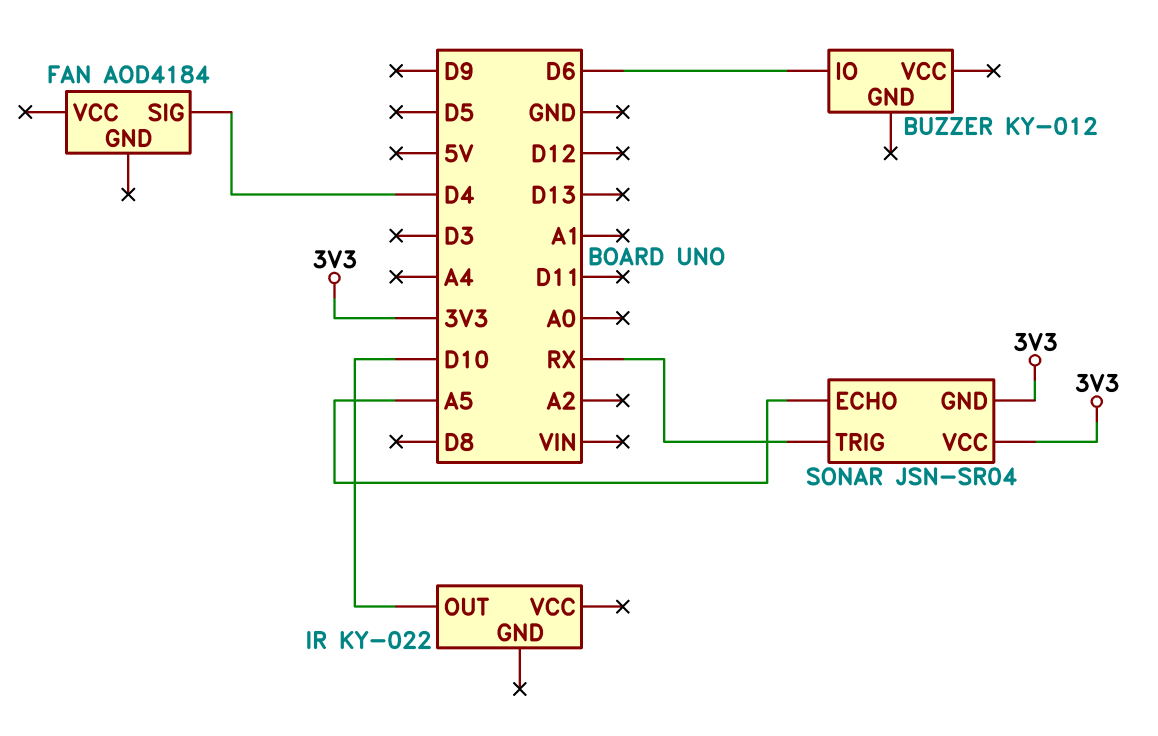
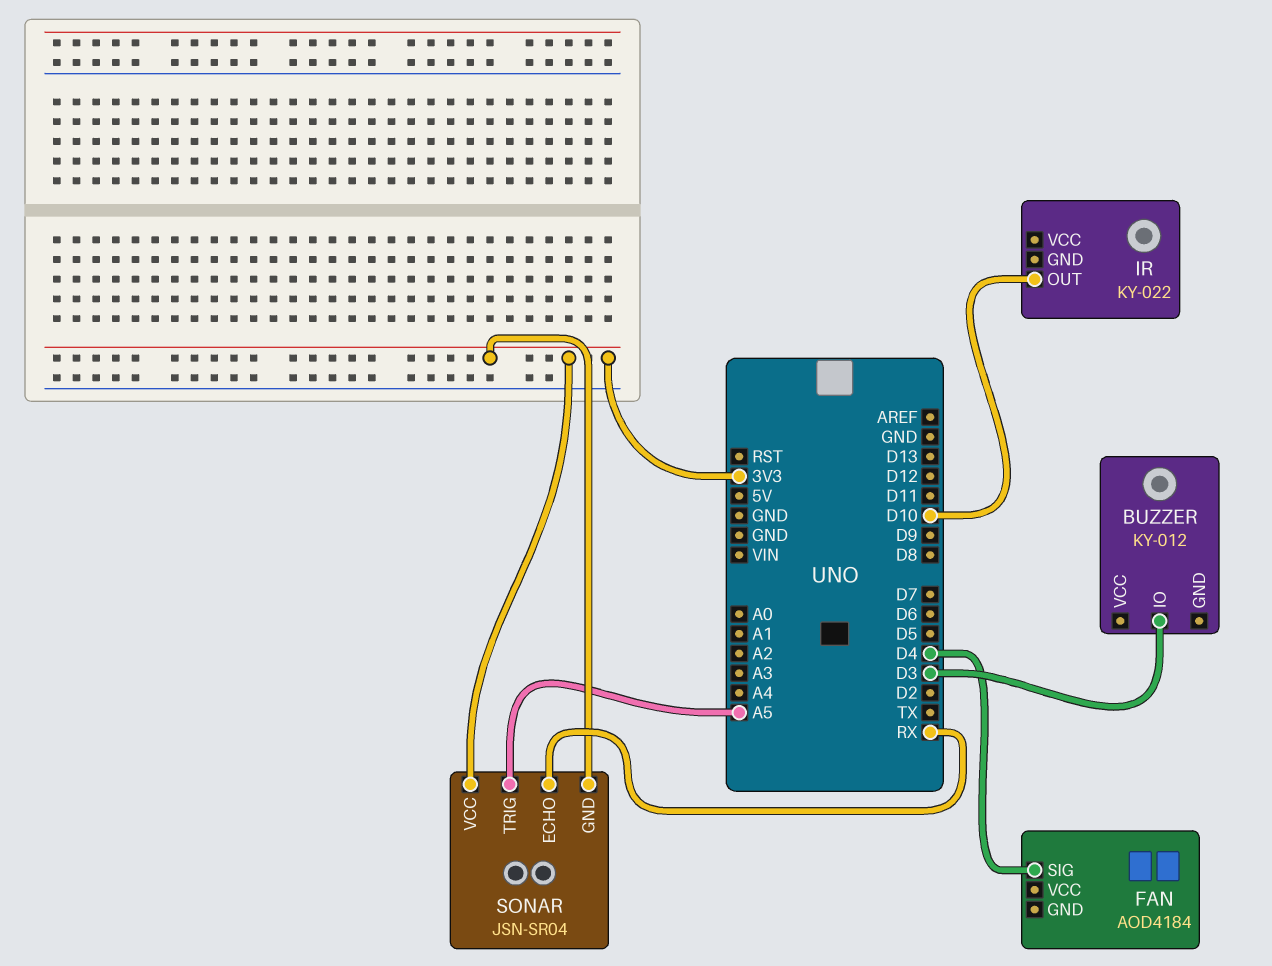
BUZZER pin IO: D6 -> D3
SONAR pin ECHO: A5 -> RX
SONAR pin TRIG: RX -> A5

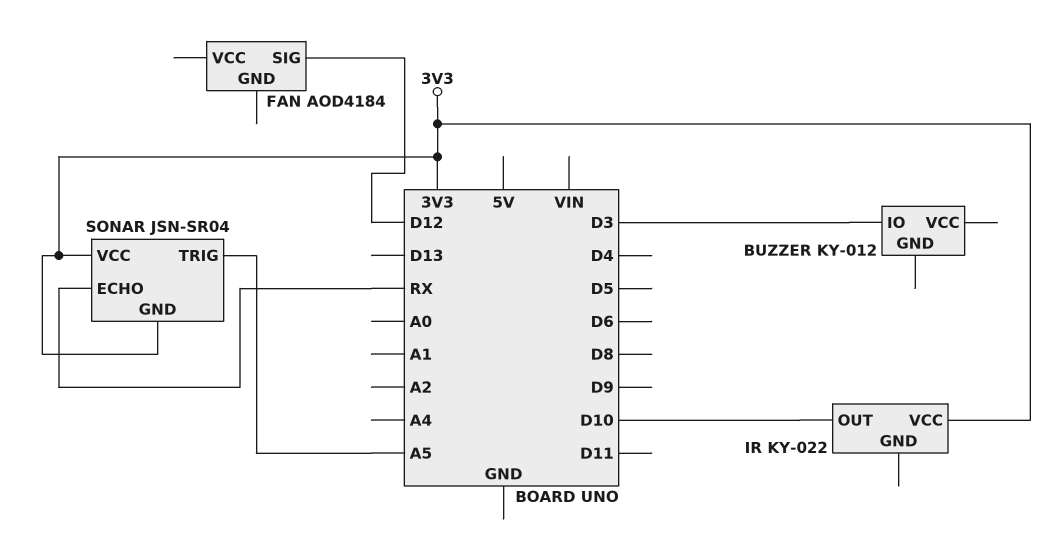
FAN pin SIG: D4 -> D12
IR pin VCC: none -> 3V3

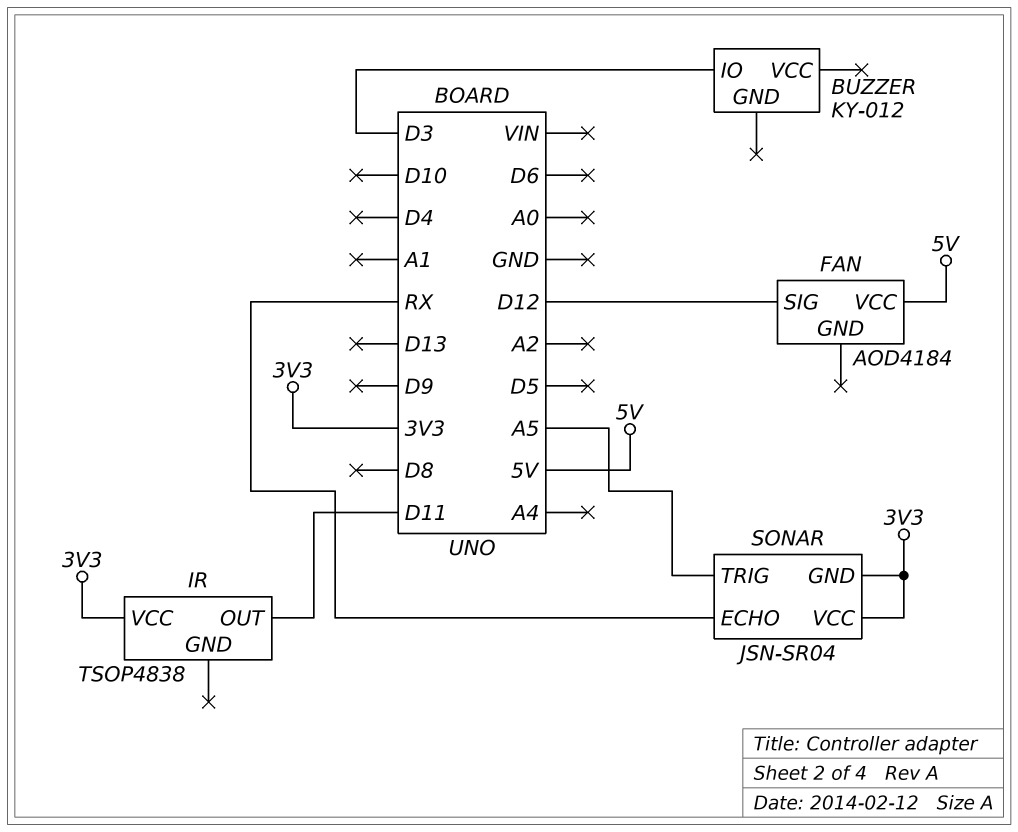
FAN pin VCC: none -> 5V
IR: KY-022 -> TSOP4838
IR pin OUT: D10 -> D11

